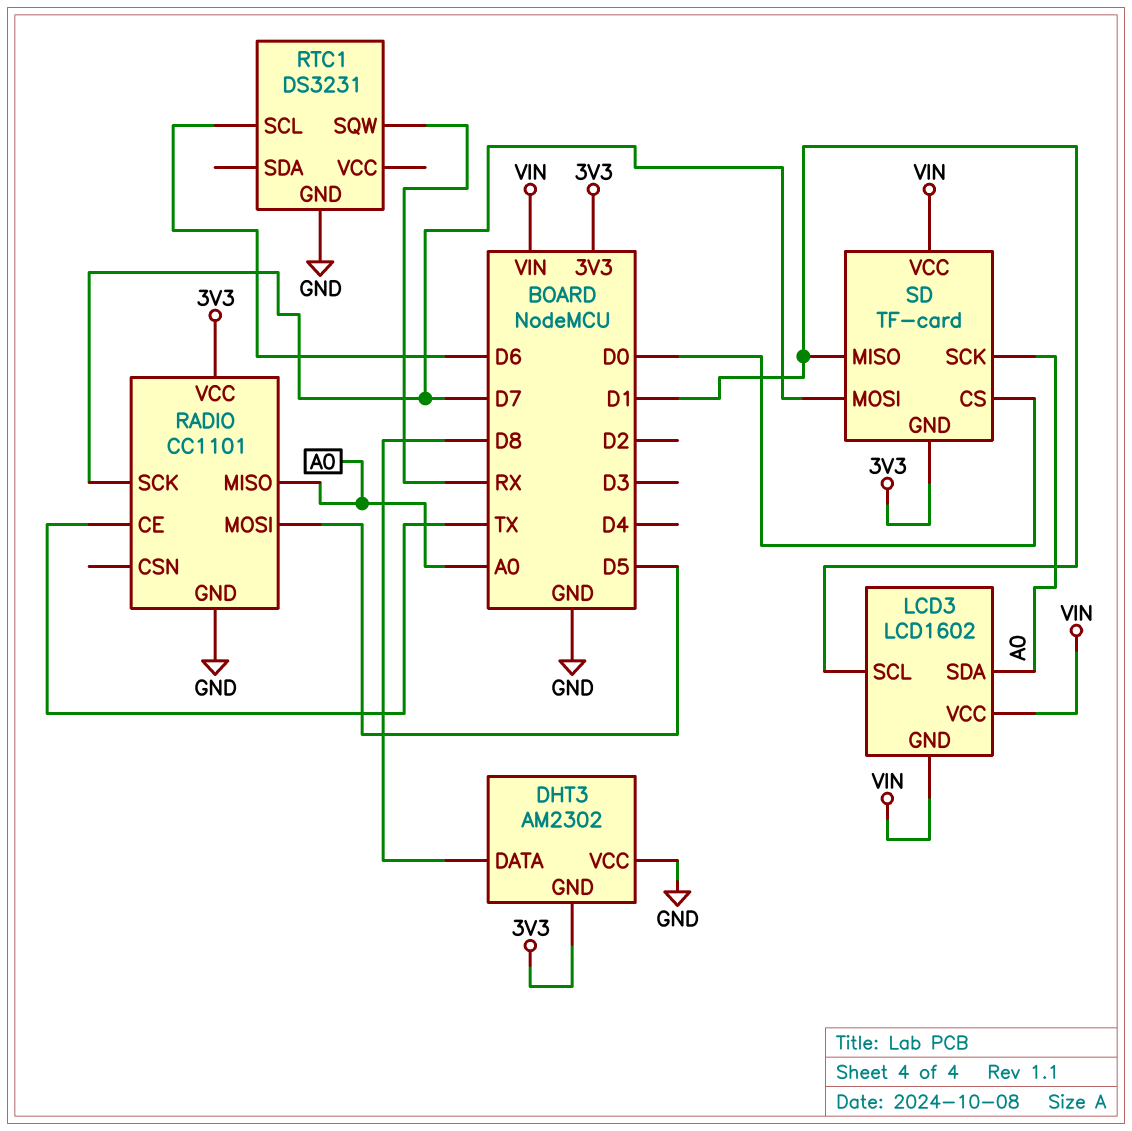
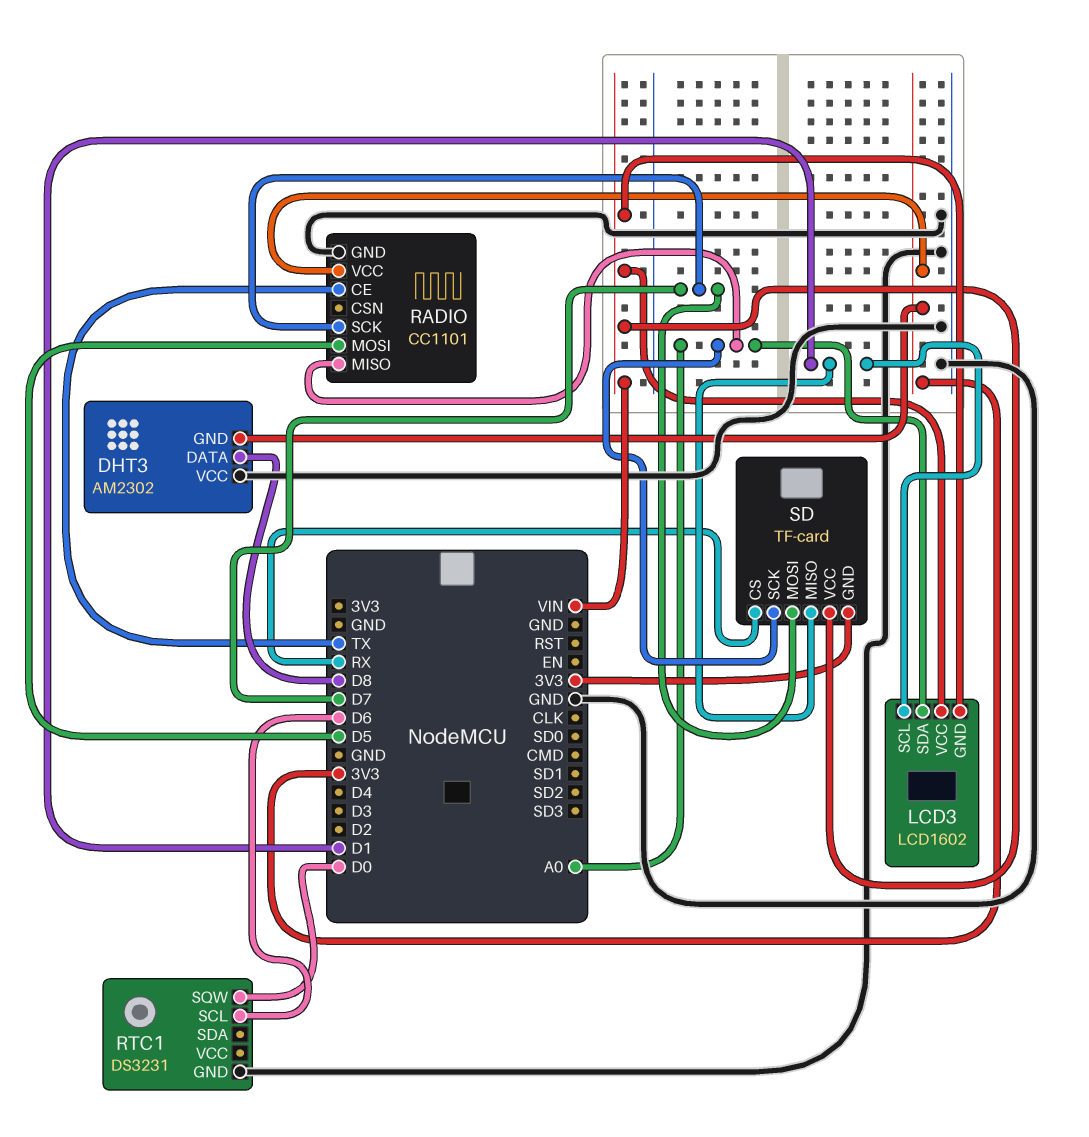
RTC1 pin SQW: RX -> D0
SD pin CS: D0 -> RX

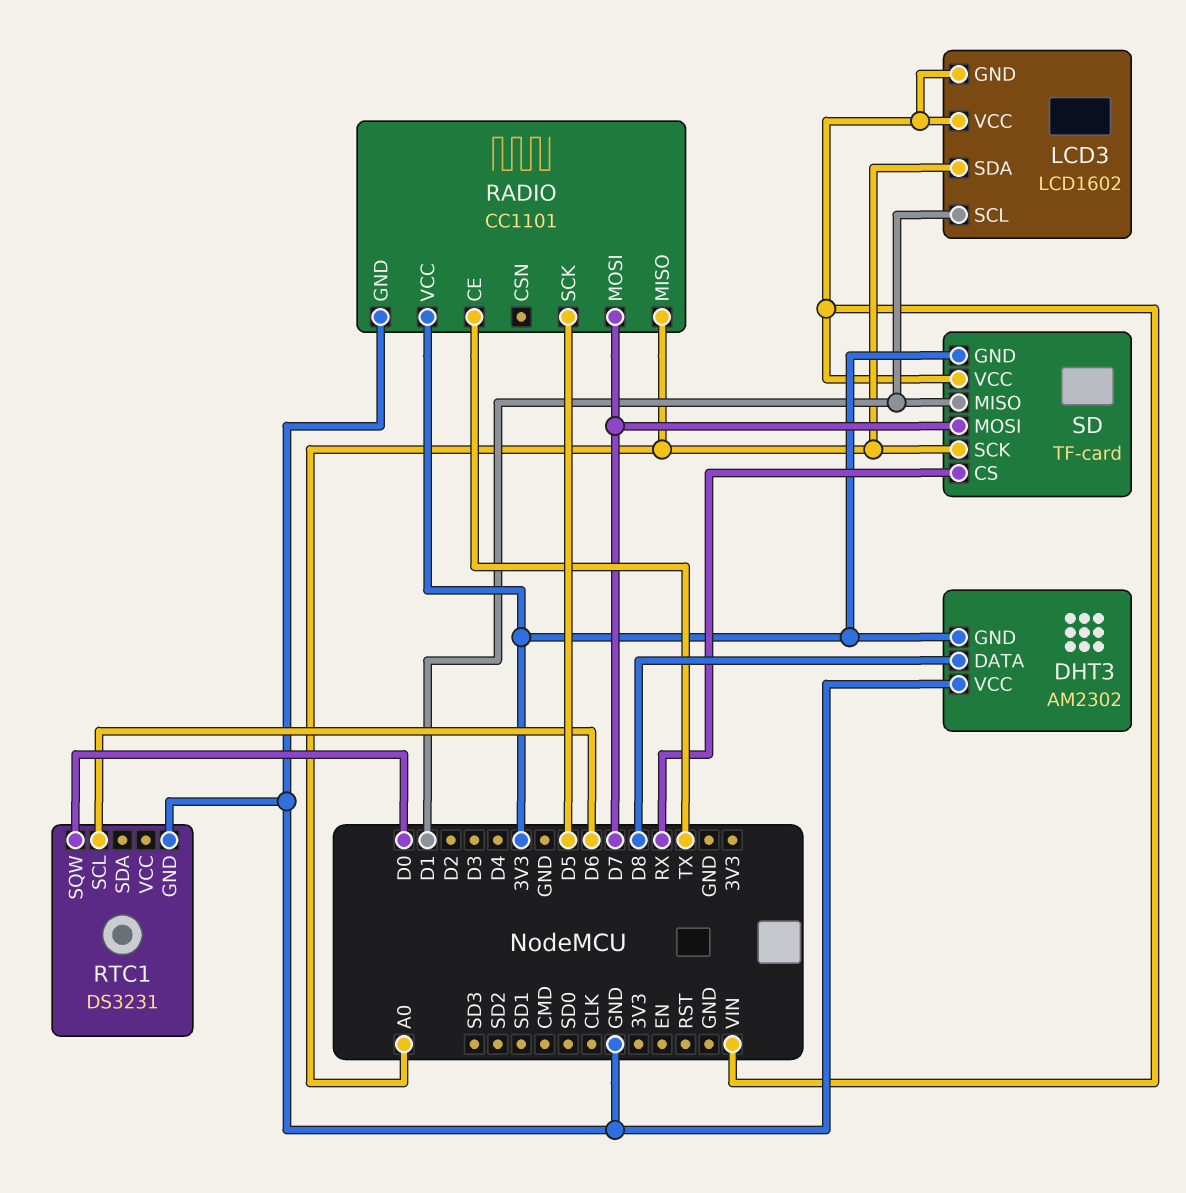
RADIO pin MOSI: D5 -> D7
RADIO pin SCK: D7 -> D5

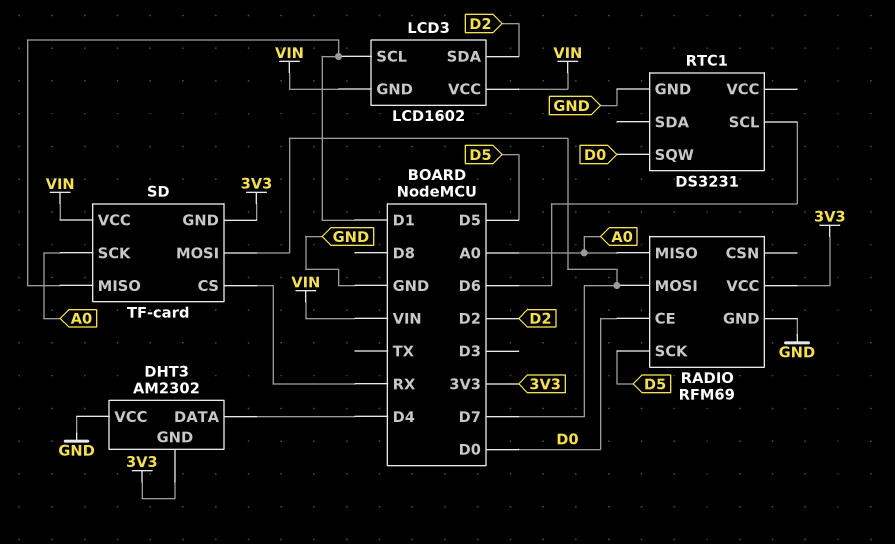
DHT3 pin DATA: D8 -> D4
LCD3 pin SDA: A0 -> D2
RADIO: CC1101 -> RFM69
RADIO pin CE: TX -> D0

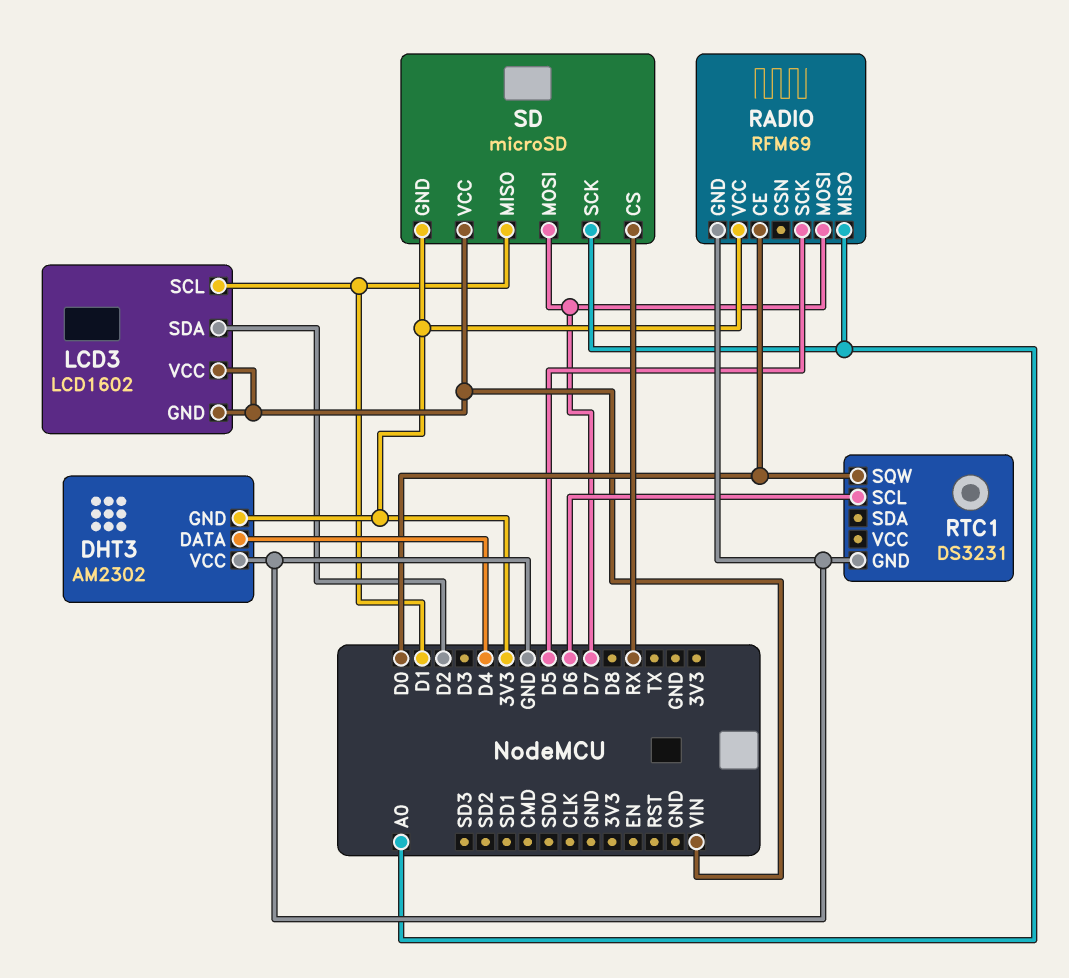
SD: TF-card -> microSD

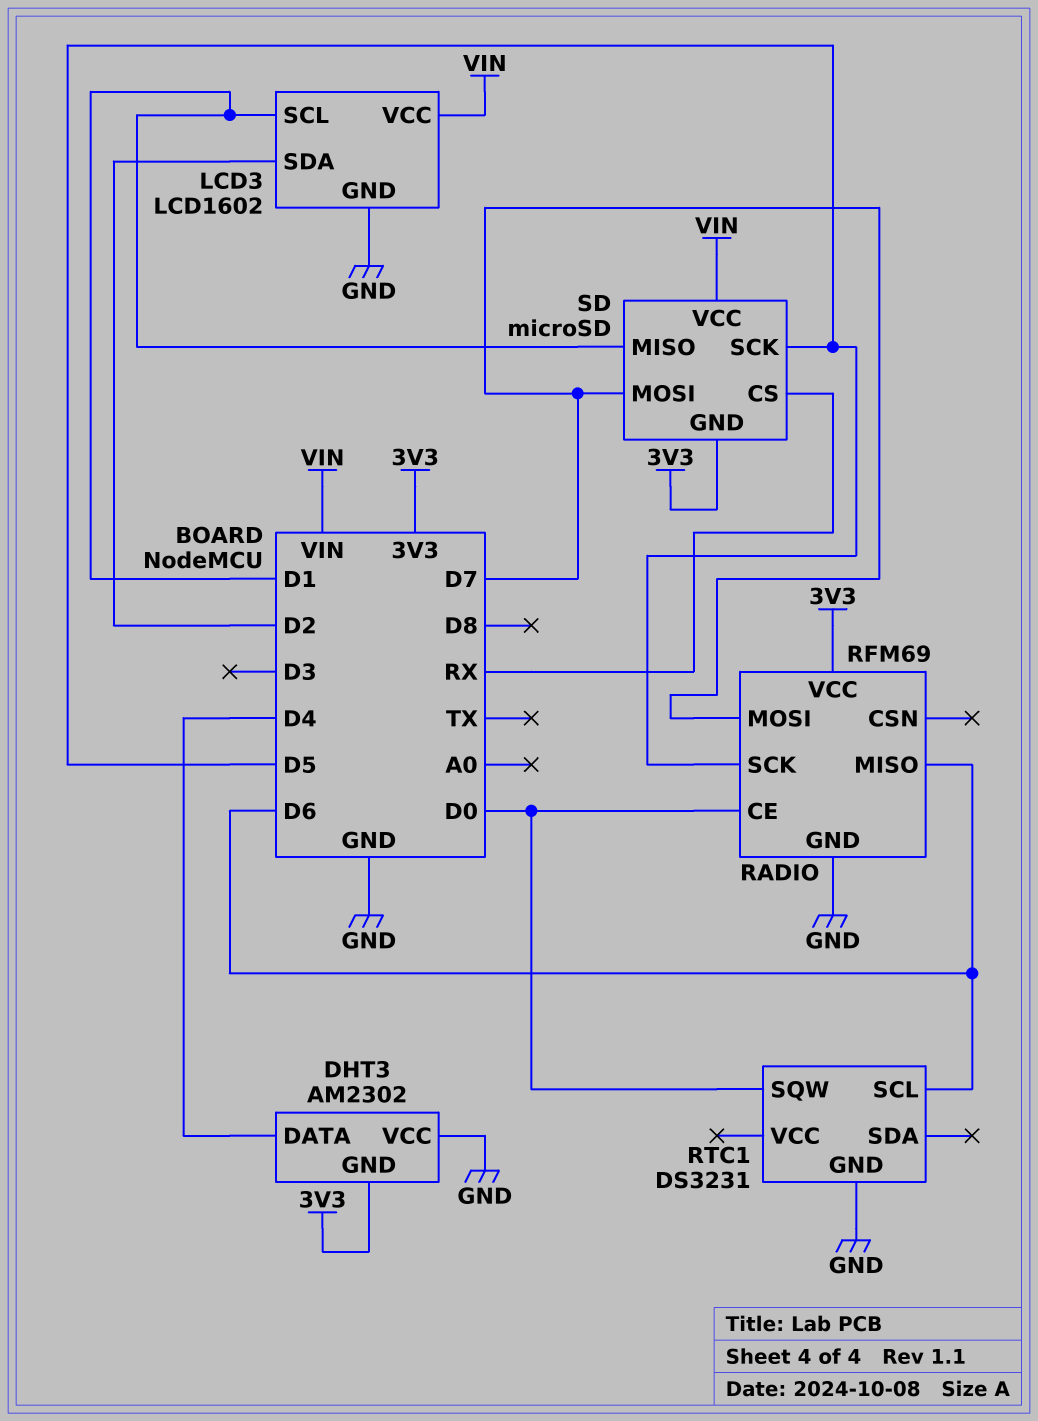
LCD3 pin GND: VIN -> GND
RADIO pin MISO: A0 -> D6
SD pin SCK: A0 -> D5

